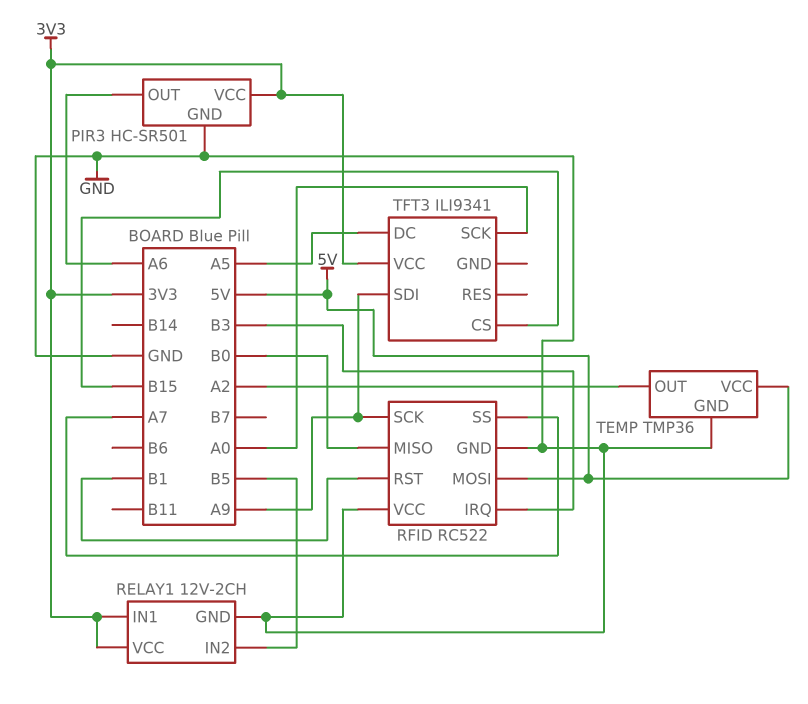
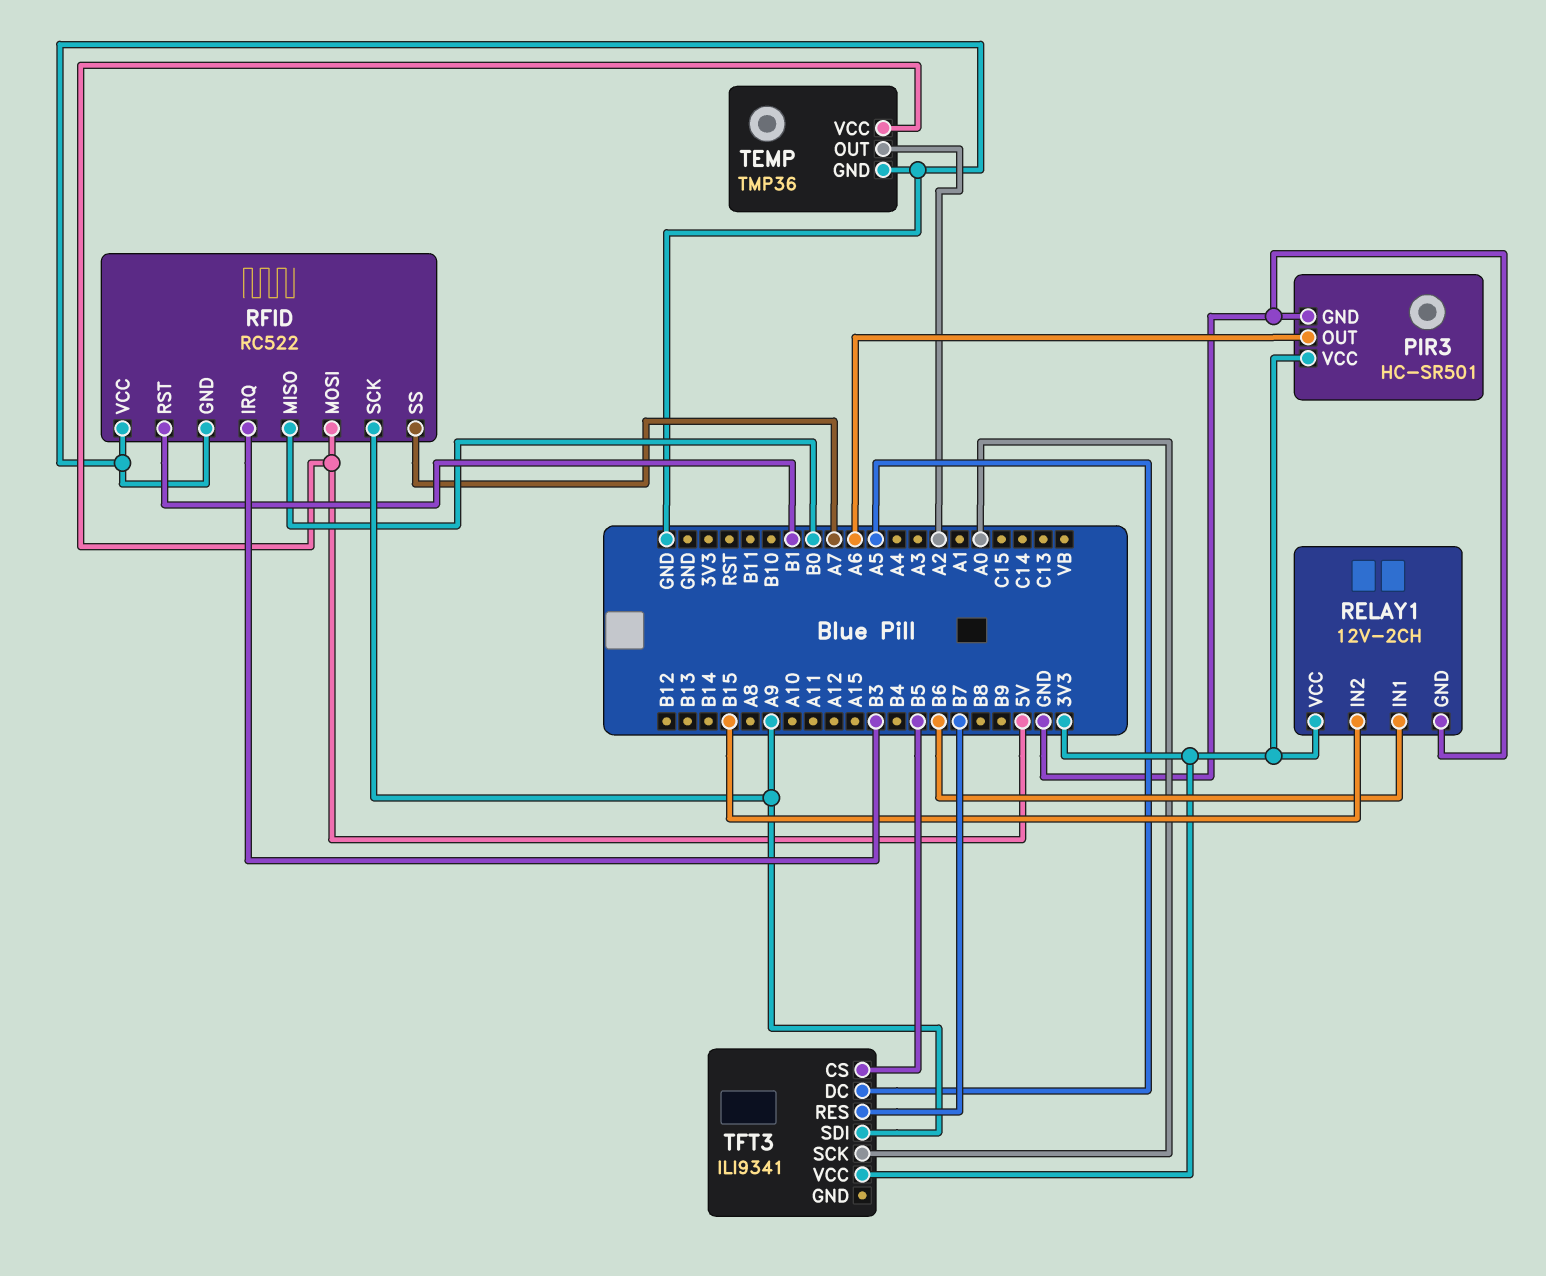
RELAY1 pin IN1: 3V3 -> B6
RELAY1 pin IN2: B5 -> B15
TFT3 pin CS: B15 -> B5
TFT3 pin RES: none -> B7

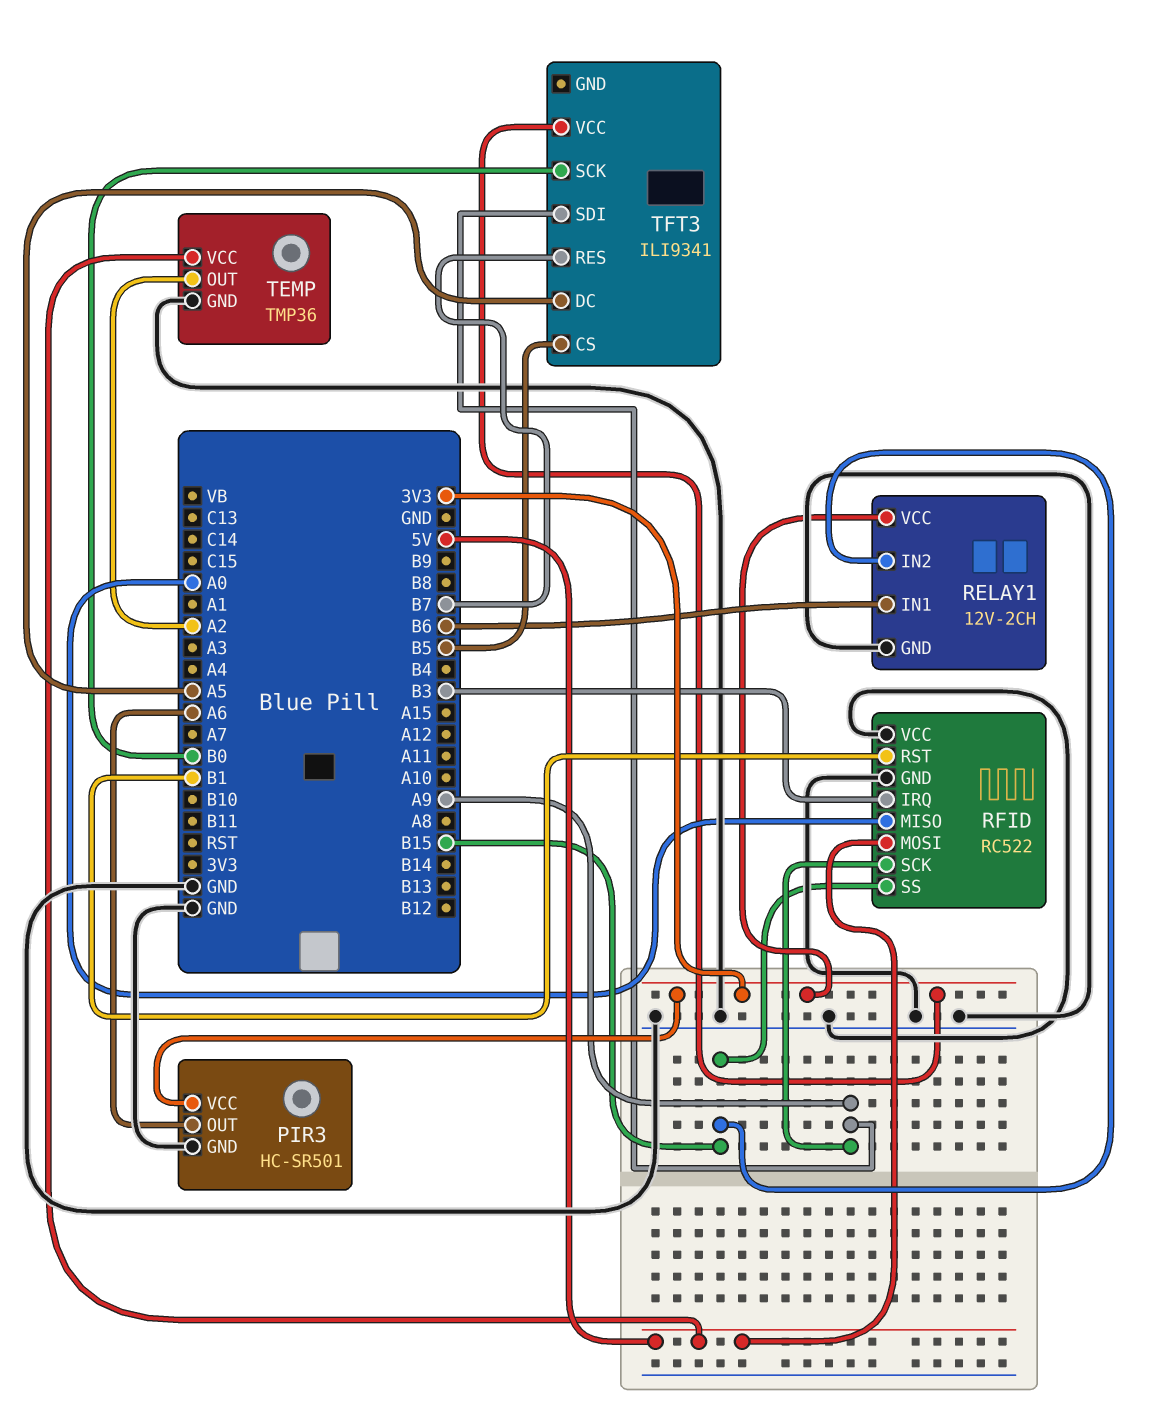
RFID pin MISO: B0 -> A0
RFID pin SS: A7 -> B15
TFT3 pin SCK: A0 -> B0

